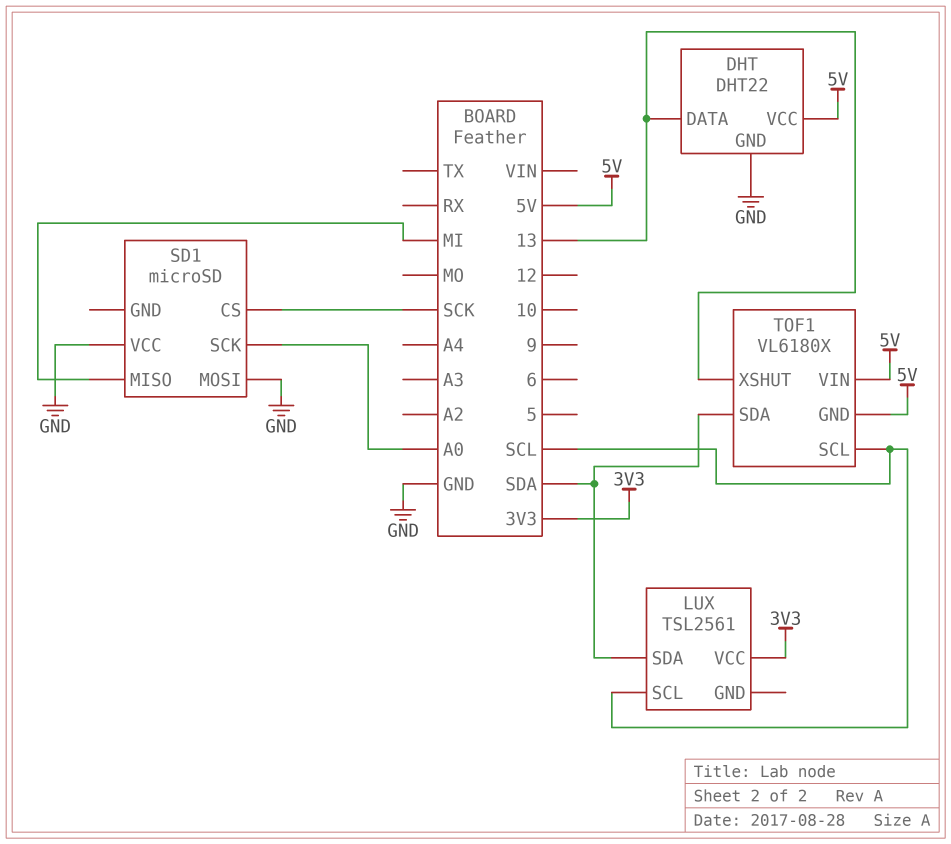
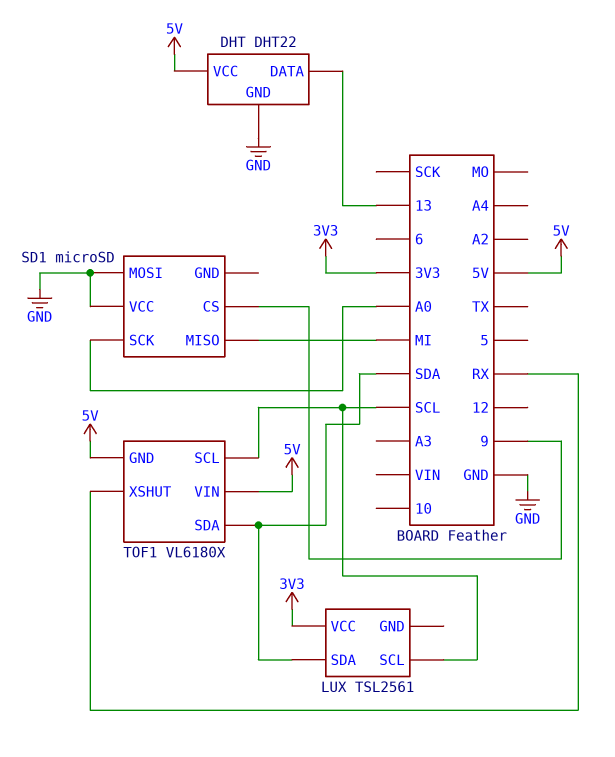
SD1 pin CS: SCK -> 9
TOF1 pin XSHUT: 13 -> RX

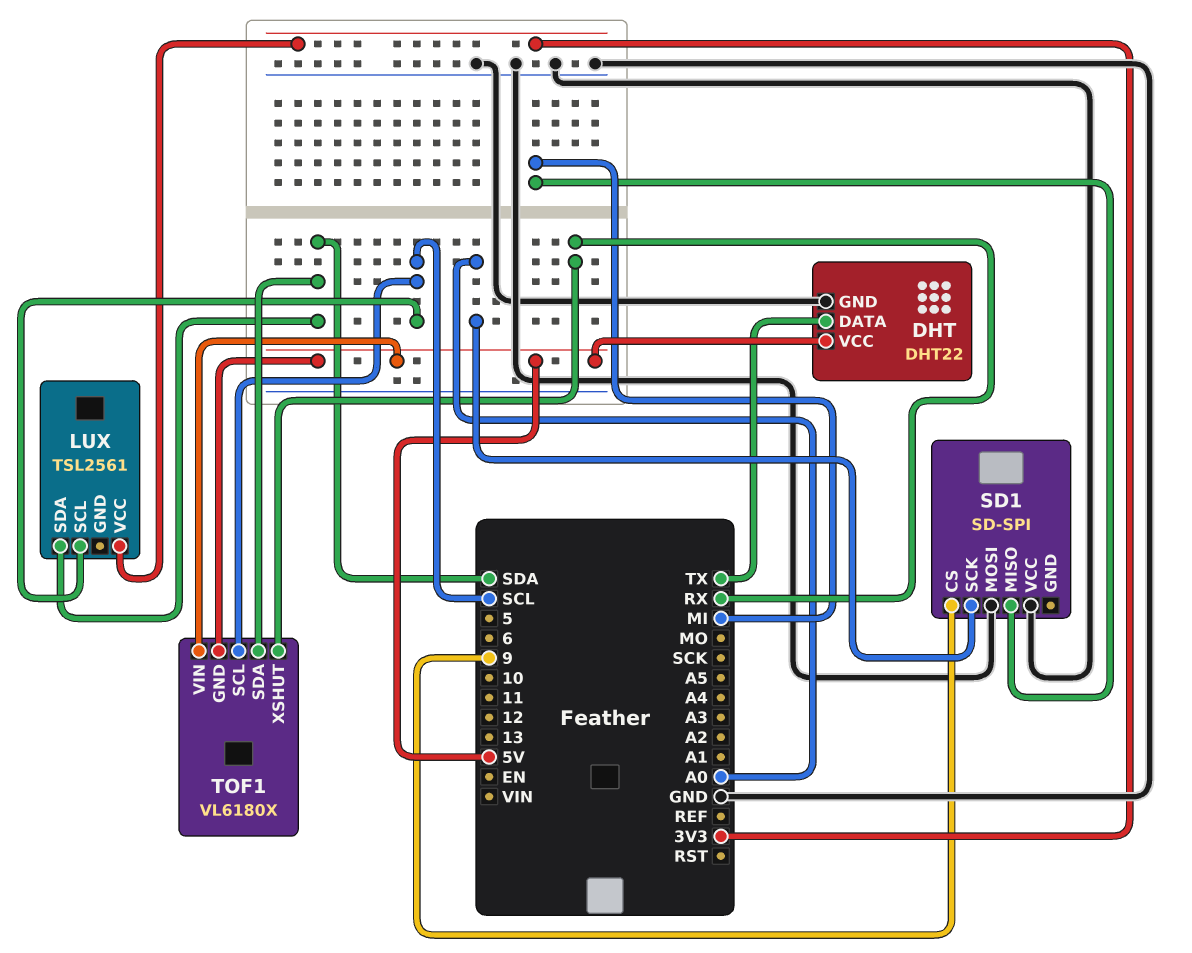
DHT pin DATA: 13 -> TX
SD1: microSD -> SD-SPI

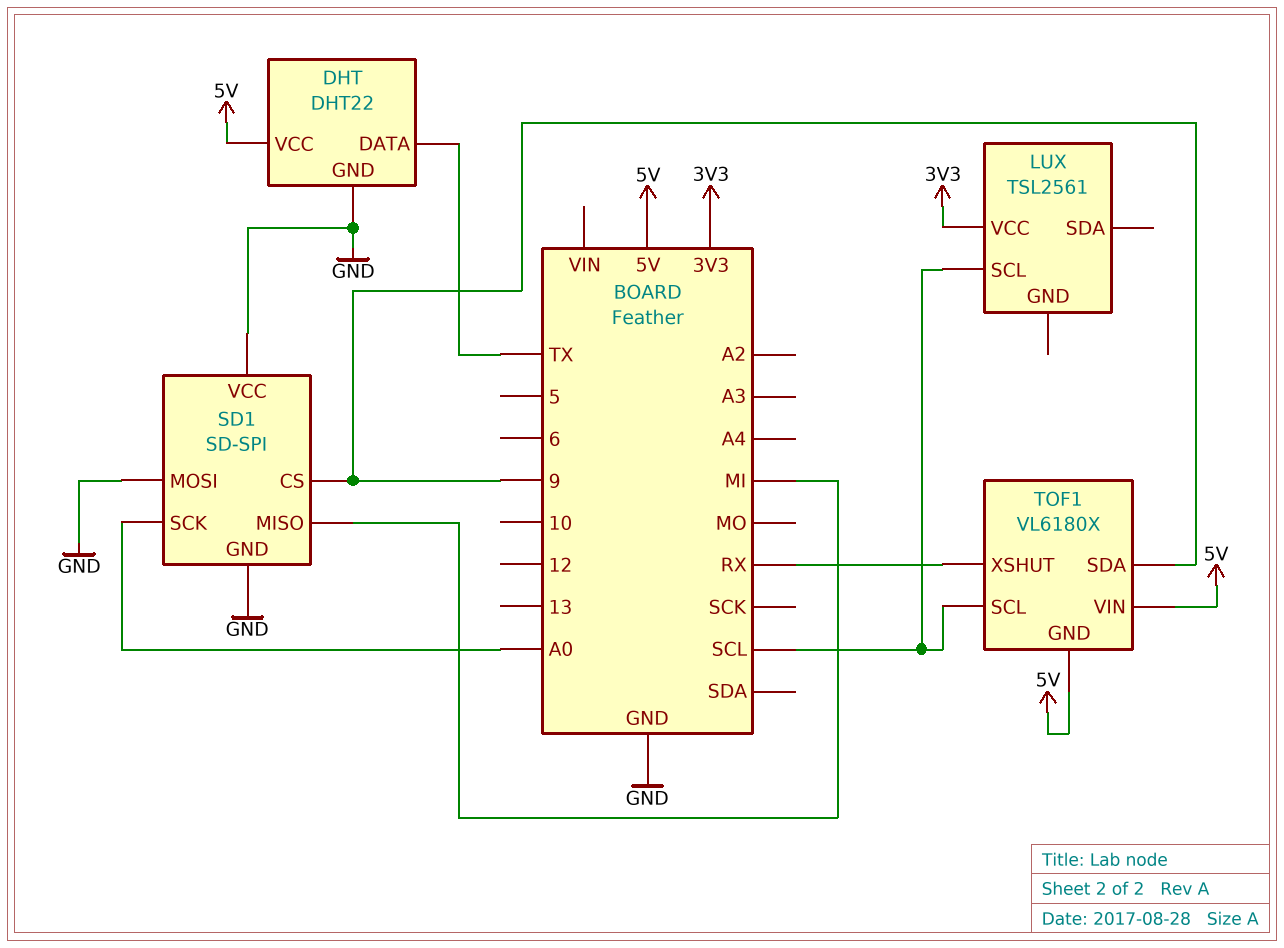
LUX pin SDA: SDA -> none
SD1 pin GND: none -> GND
TOF1 pin SDA: SDA -> 9

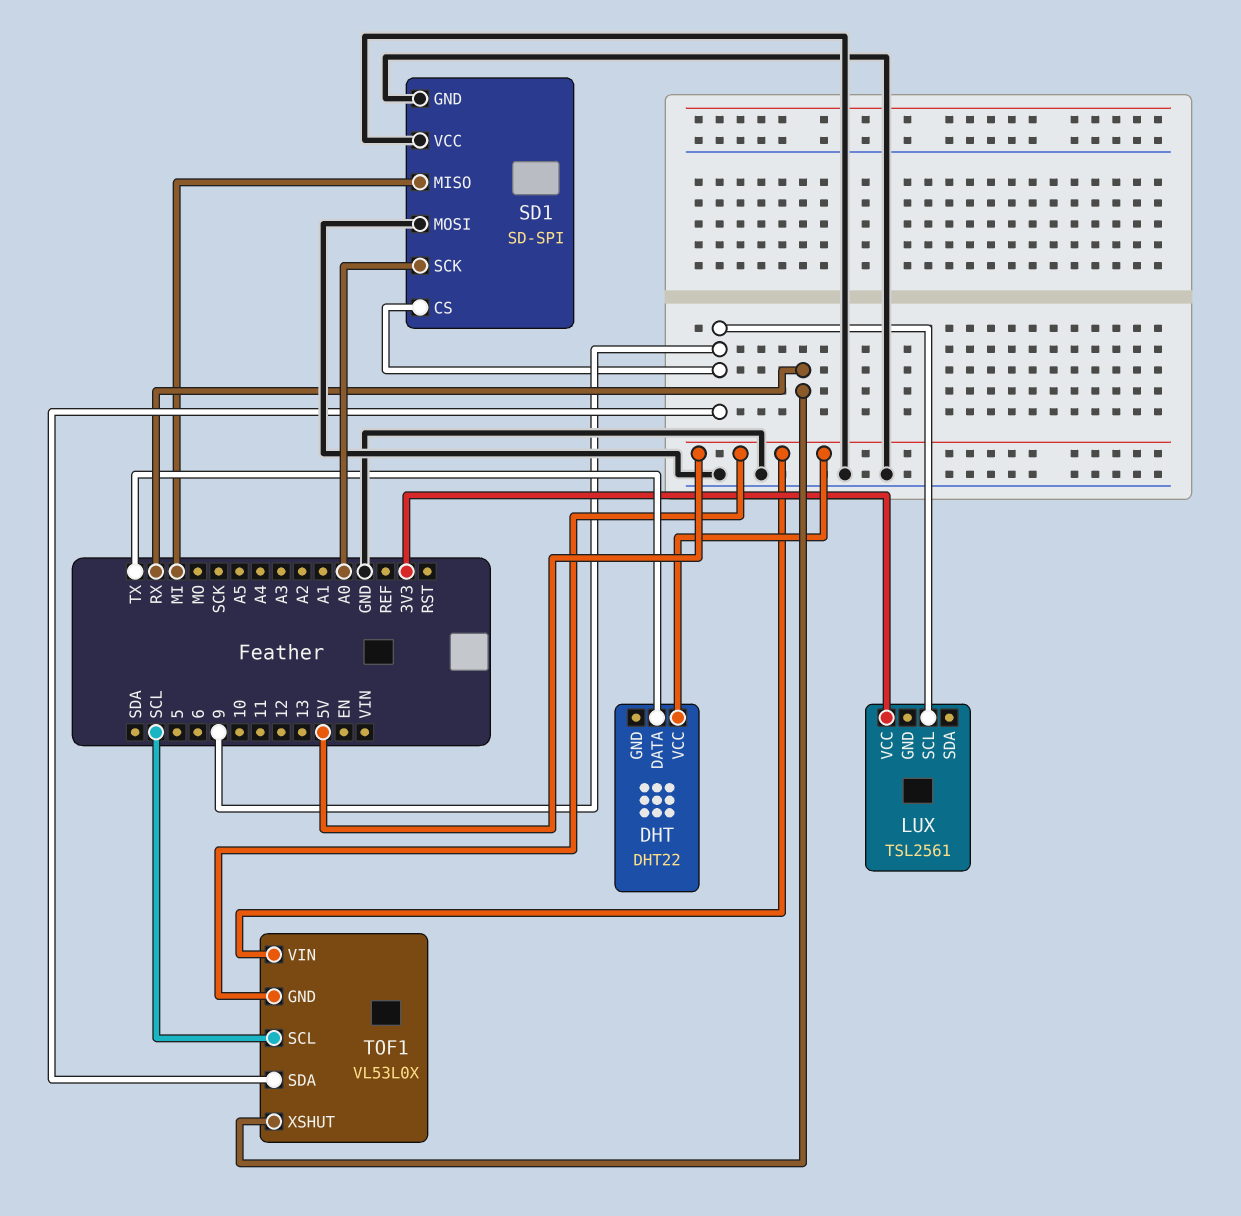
DHT pin GND: GND -> none
LUX pin SCL: SCL -> 9
TOF1: VL6180X -> VL53L0X

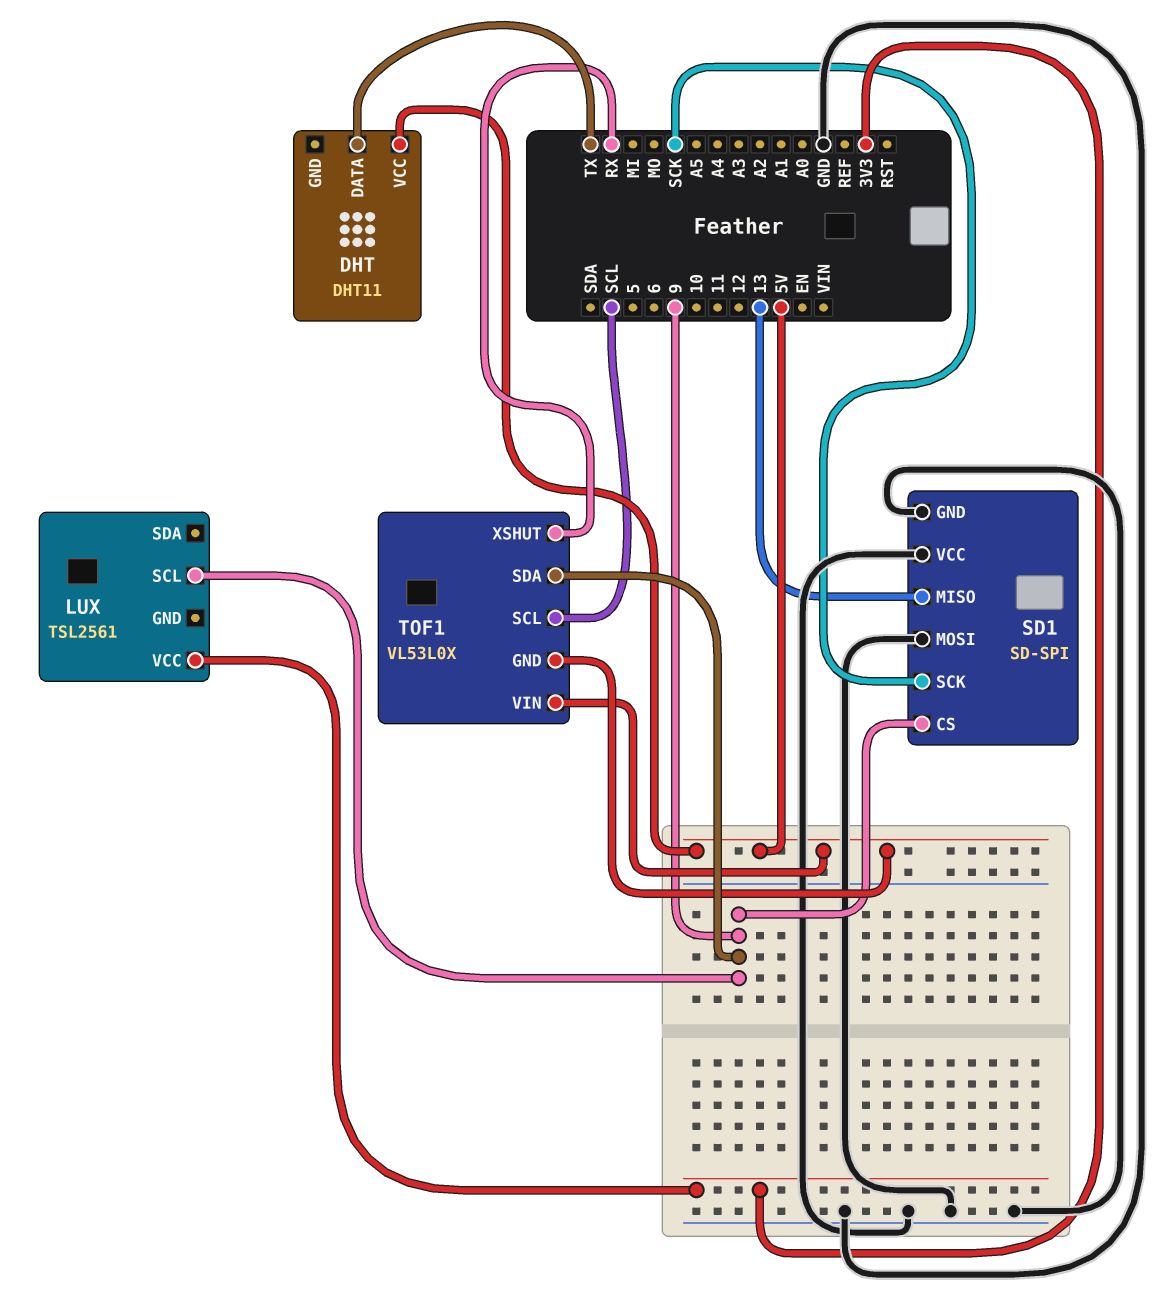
DHT: DHT22 -> DHT11
SD1 pin MISO: MI -> 13
SD1 pin SCK: A0 -> SCK

